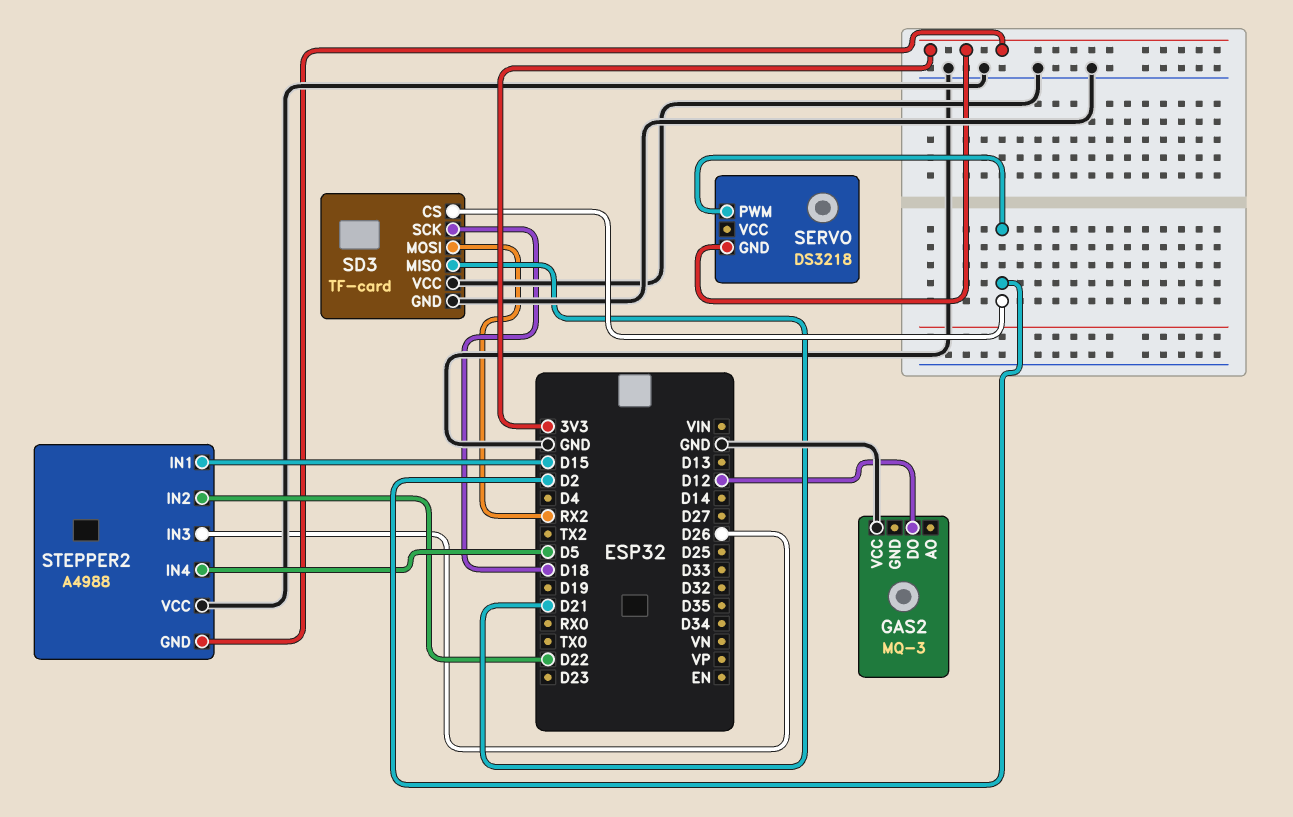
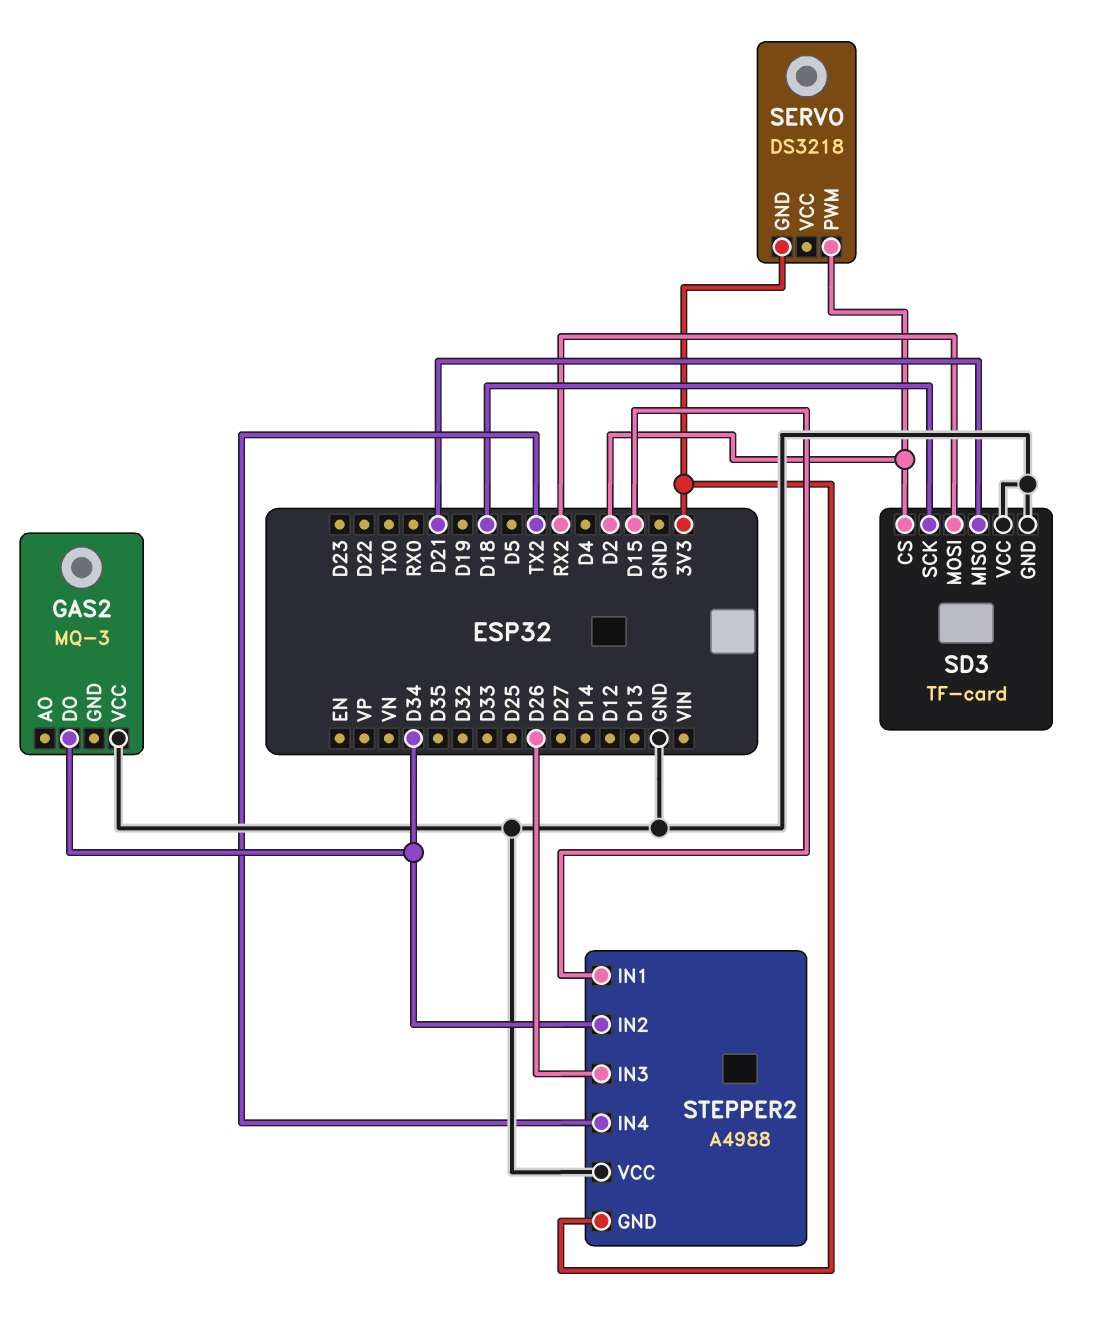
GAS2 pin DO: D12 -> D34
STEPPER2 pin IN2: D22 -> D34
STEPPER2 pin IN4: D5 -> TX2

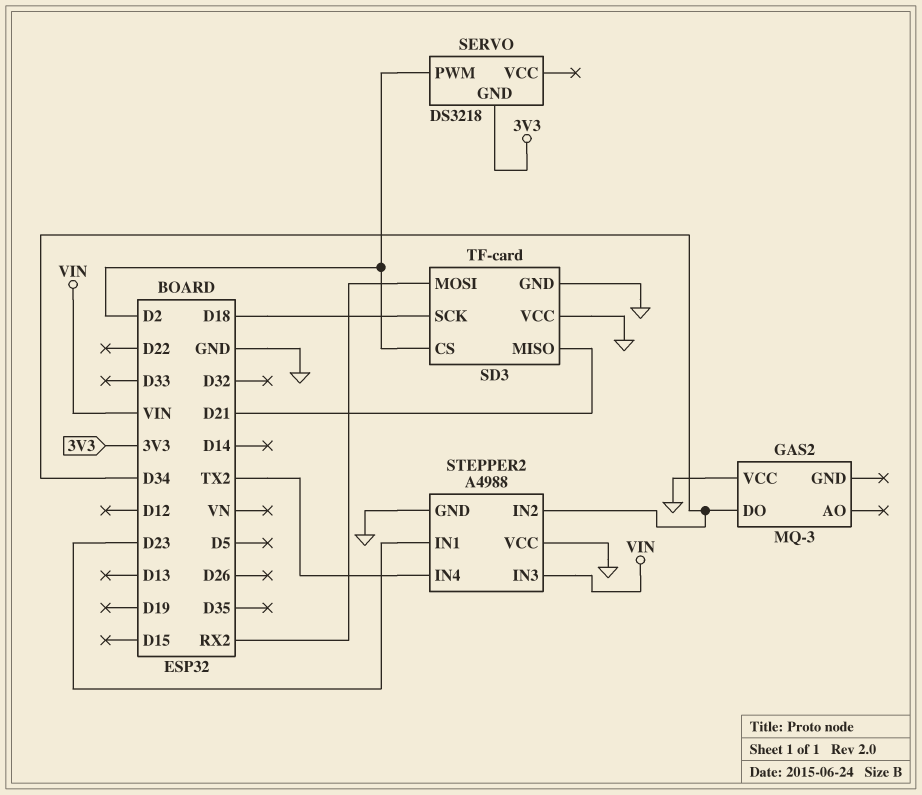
STEPPER2 pin GND: 3V3 -> GND
STEPPER2 pin IN1: D15 -> D23
STEPPER2 pin IN3: D26 -> VIN

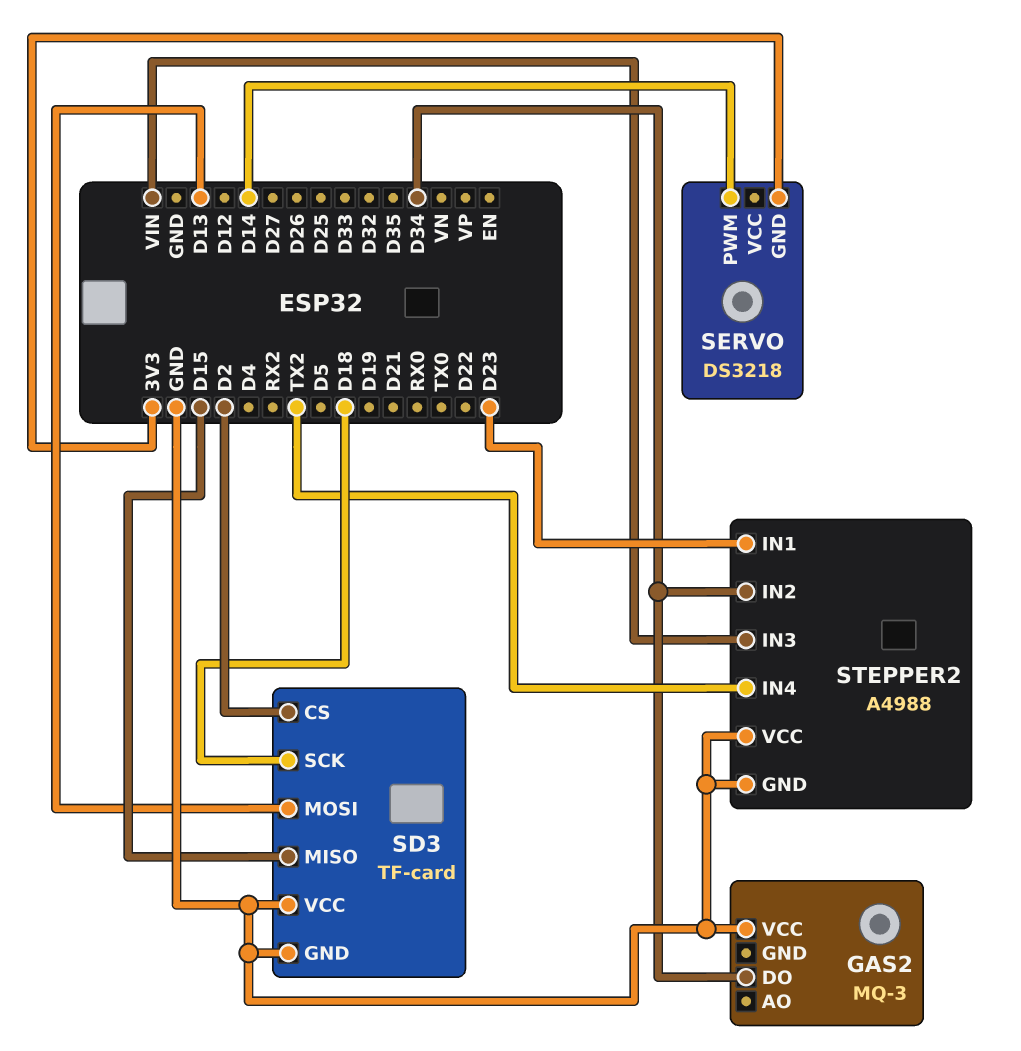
SD3 pin MISO: D21 -> D15
SD3 pin MOSI: RX2 -> D13
SERVO pin PWM: D2 -> D14

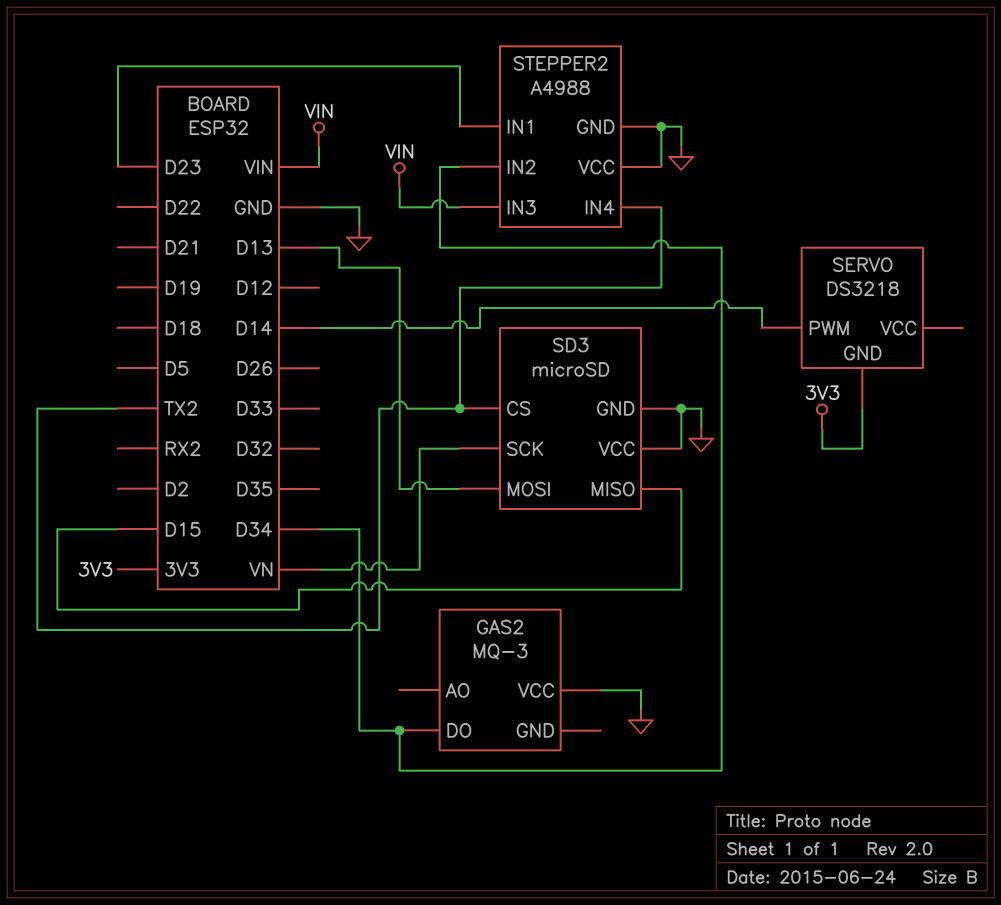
SD3: TF-card -> microSD
SD3 pin CS: D2 -> TX2
SD3 pin SCK: D18 -> VN

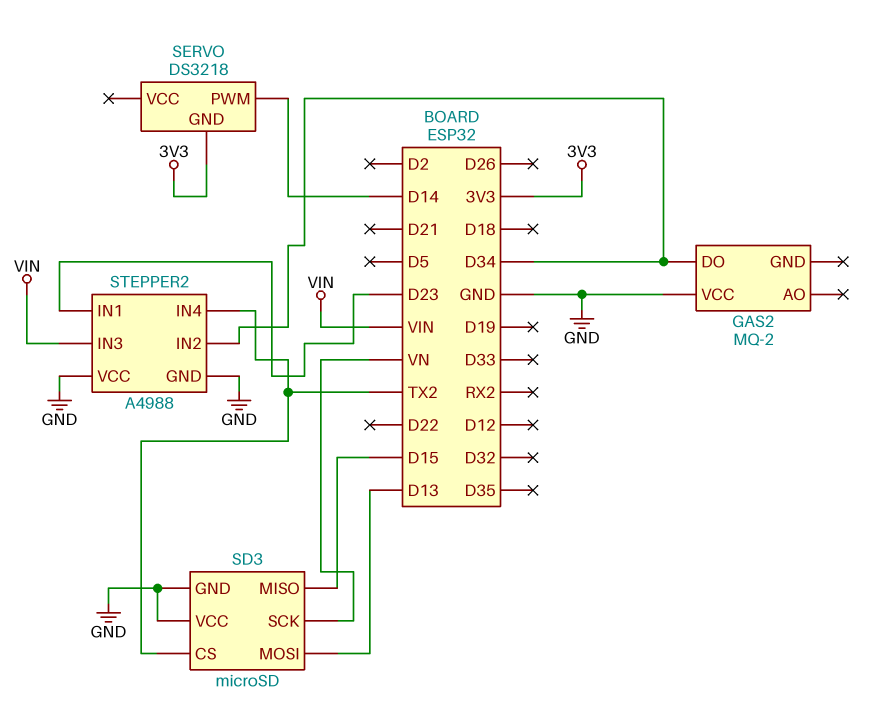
GAS2: MQ-3 -> MQ-2

